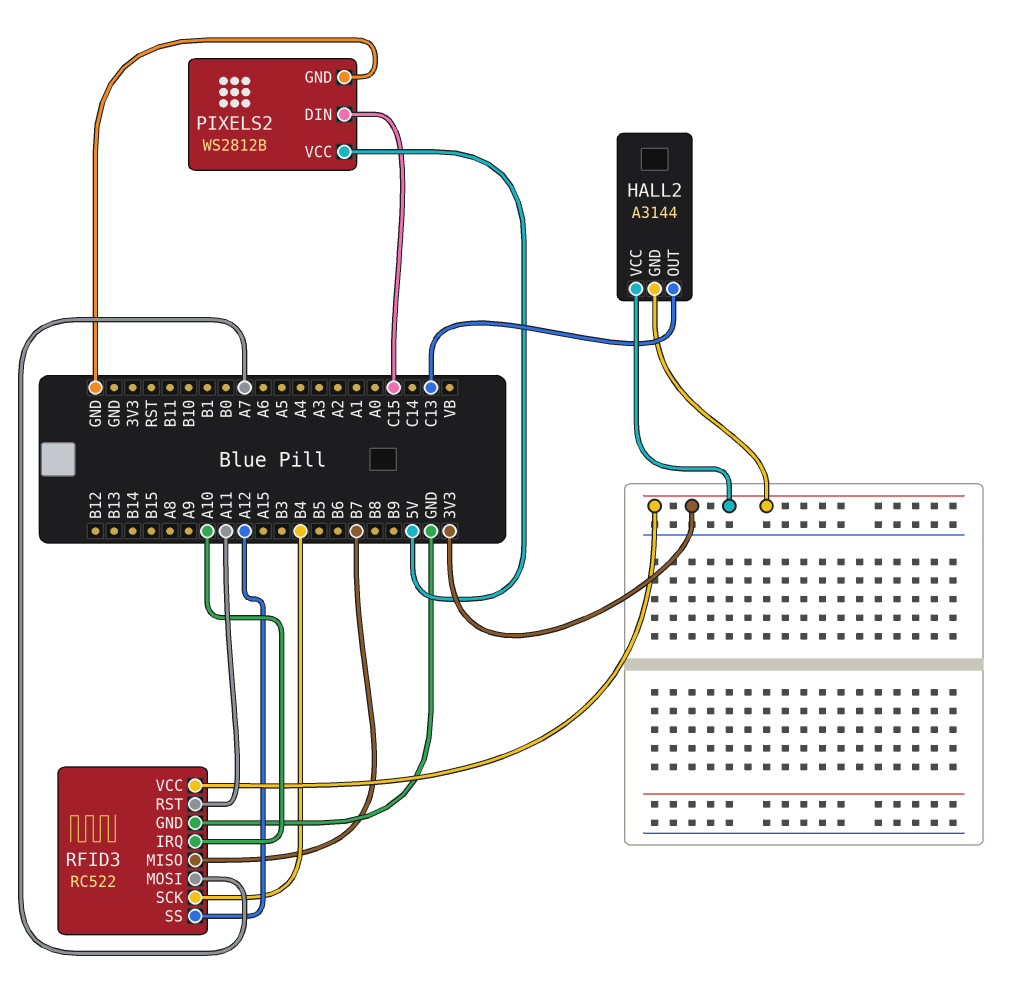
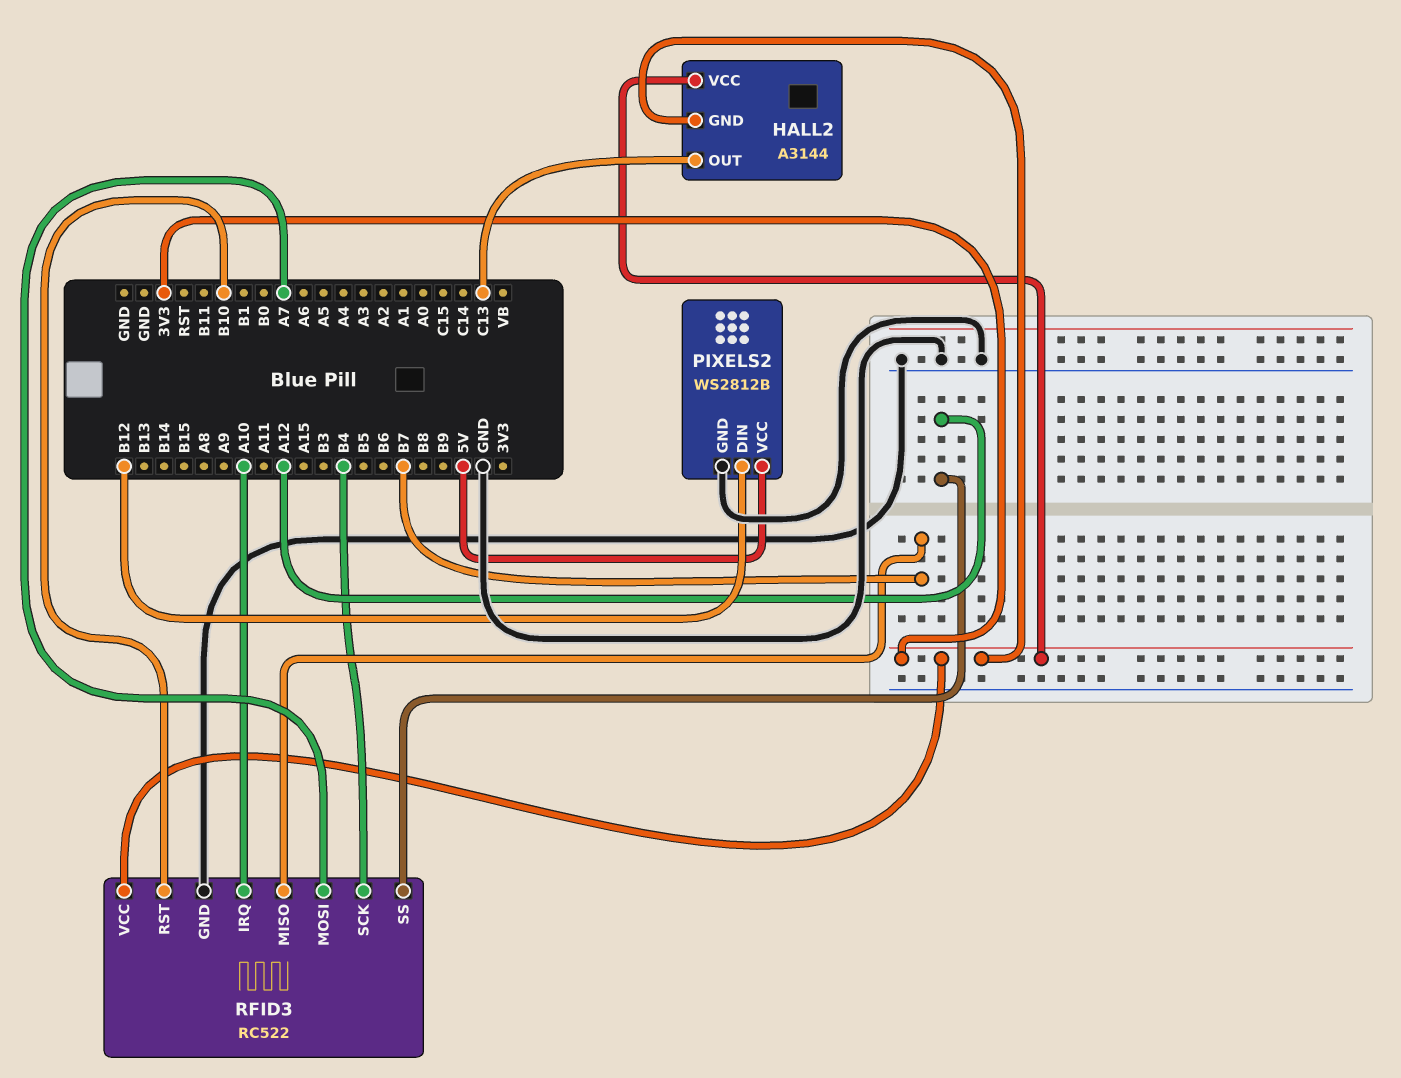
PIXELS2 pin DIN: C15 -> B12
RFID3 pin RST: A11 -> B10

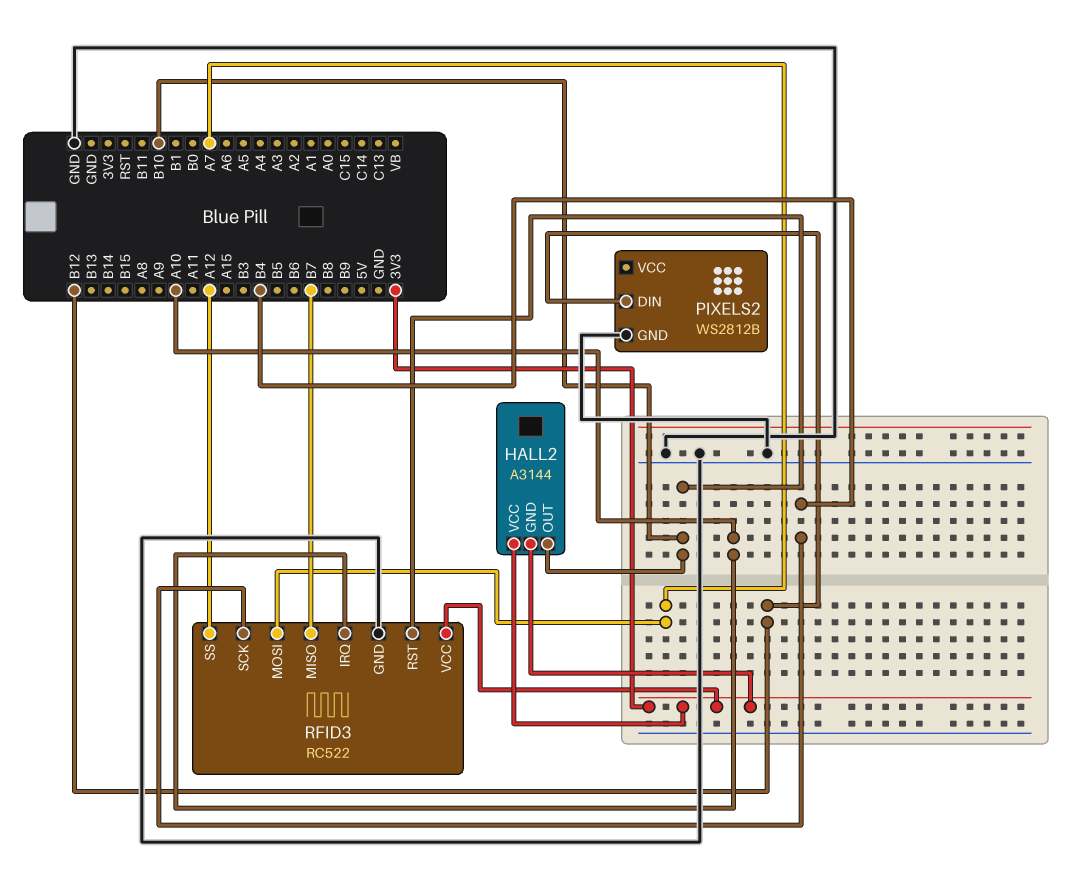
HALL2 pin OUT: C13 -> B10
PIXELS2 pin VCC: 5V -> none

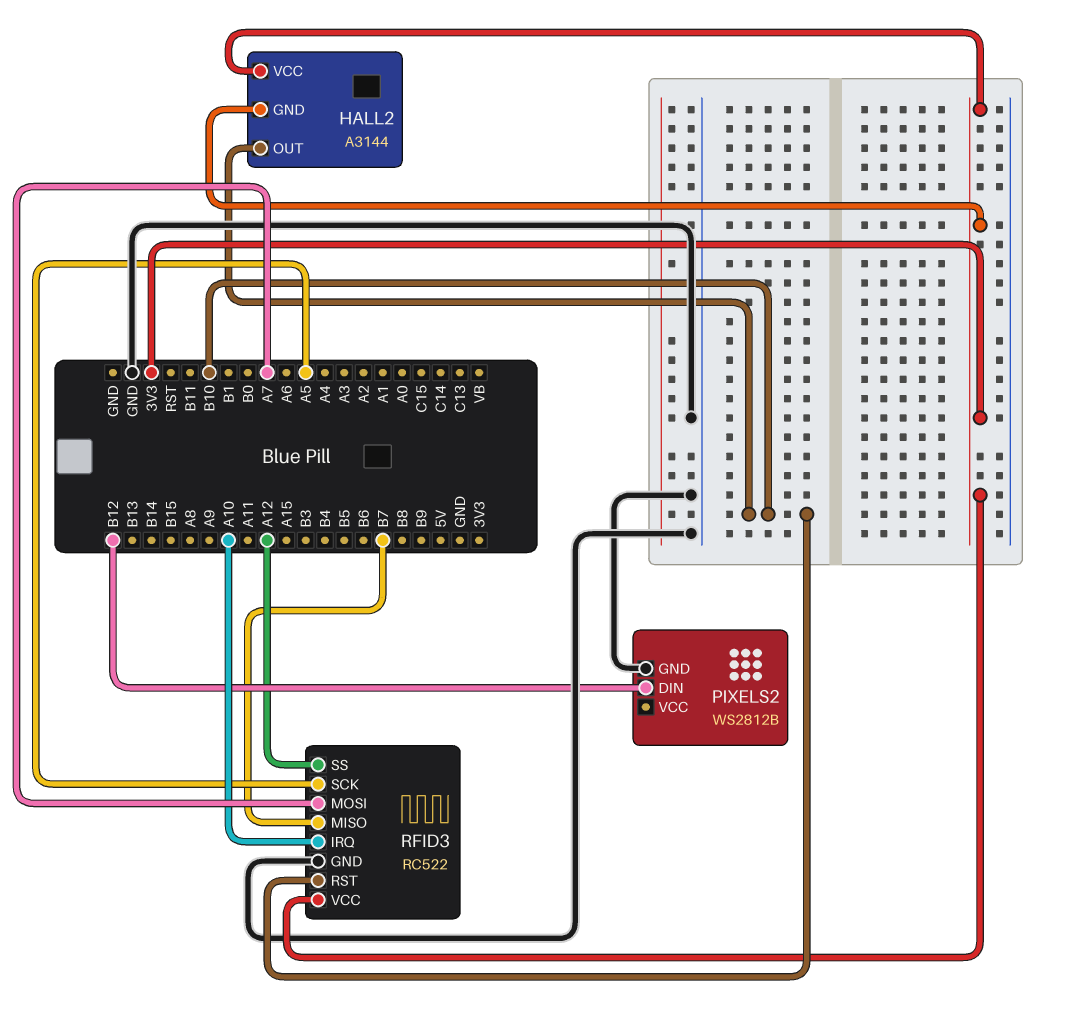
RFID3 pin SCK: B4 -> A5

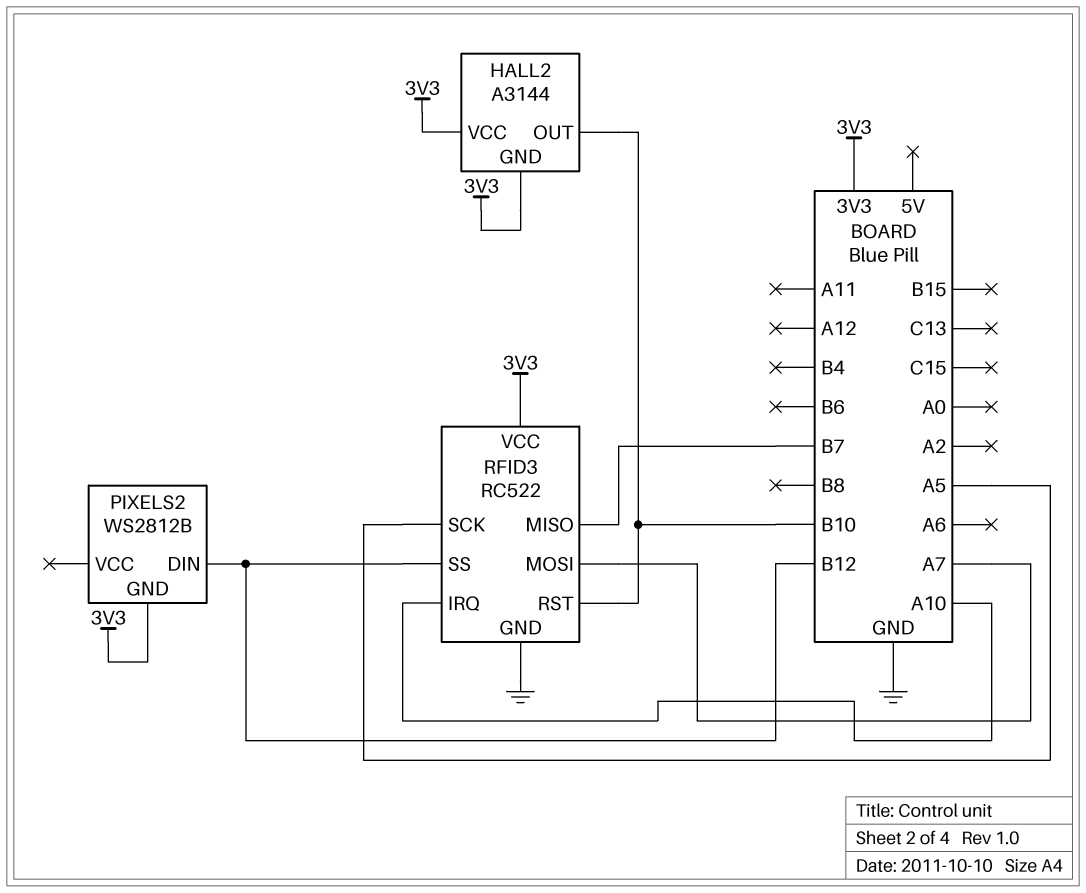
PIXELS2 pin GND: GND -> 3V3
RFID3 pin SS: A12 -> B12

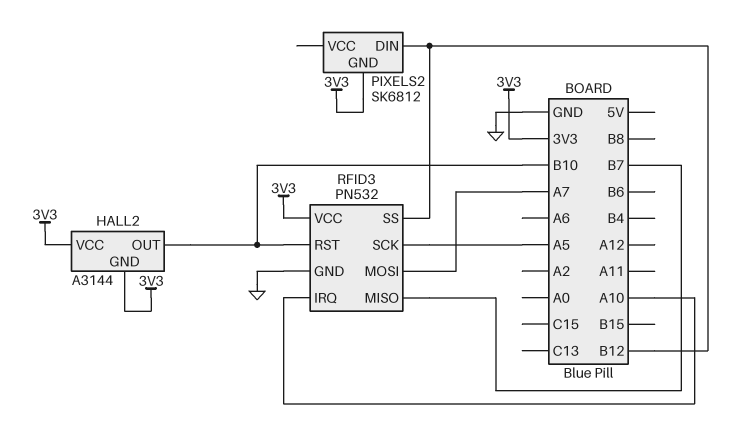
PIXELS2: WS2812B -> SK6812
RFID3: RC522 -> PN532

